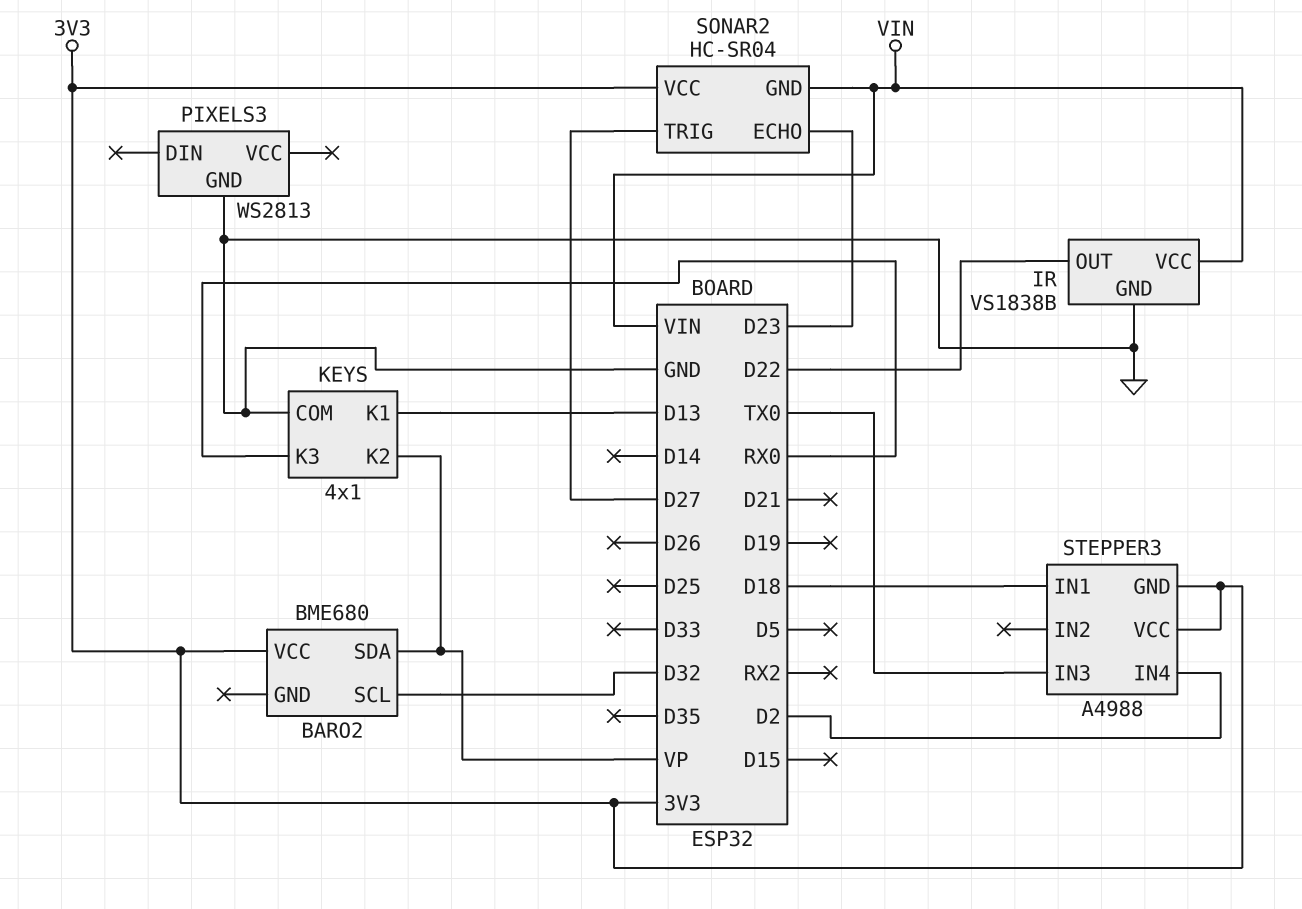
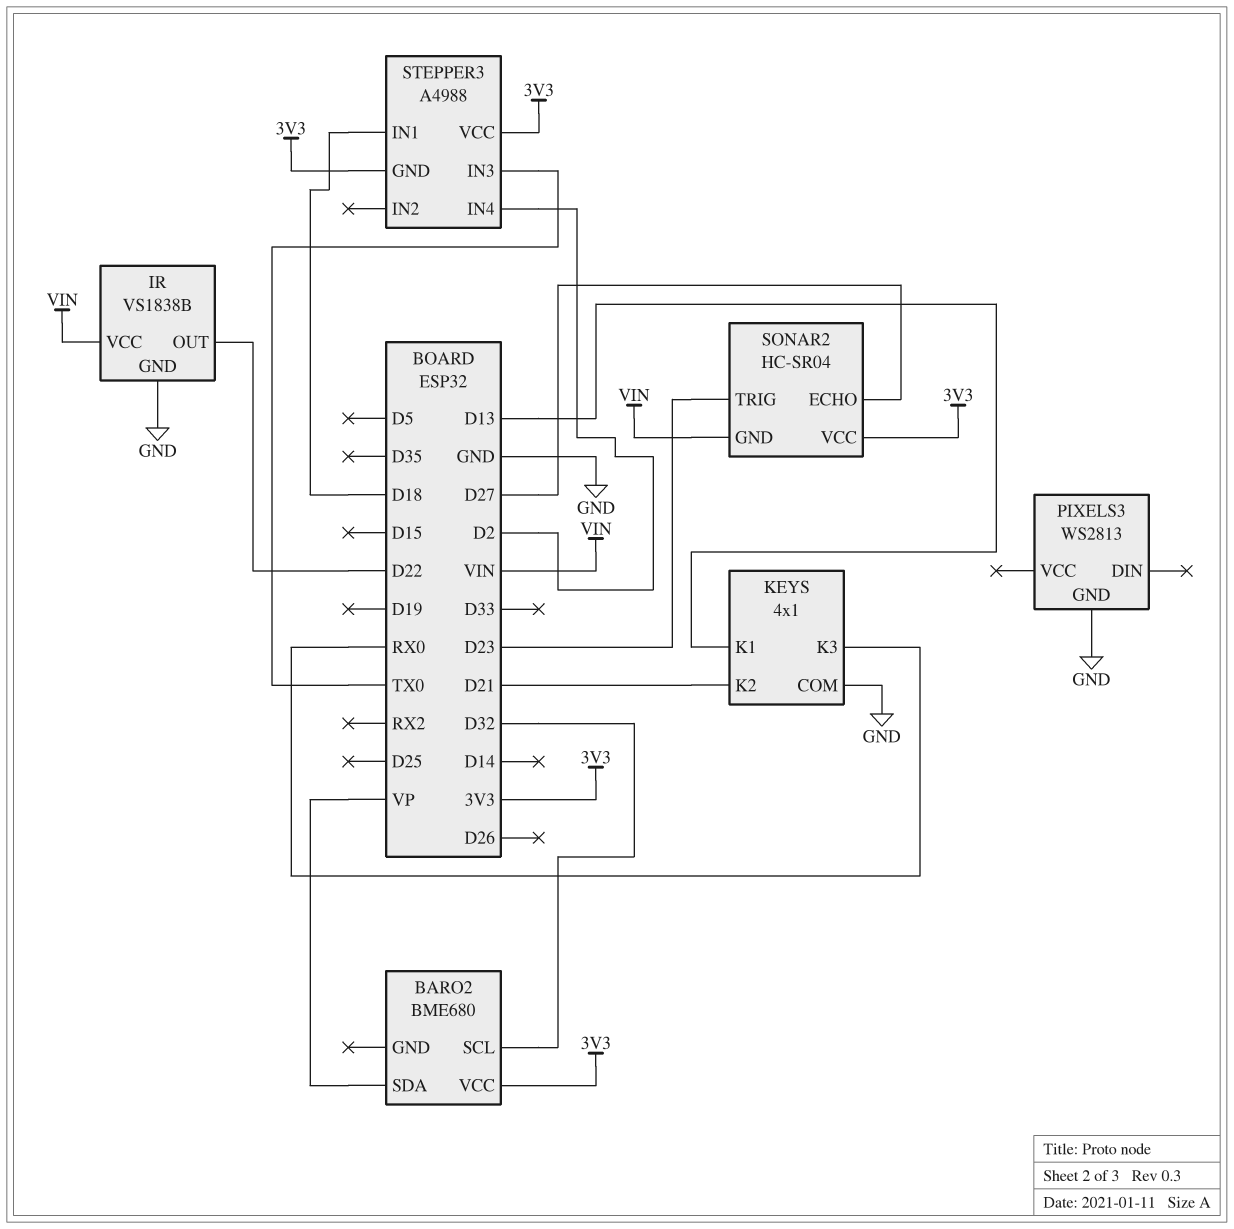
KEYS pin K2: VP -> D21
SONAR2 pin ECHO: D23 -> D27
SONAR2 pin TRIG: D27 -> D23

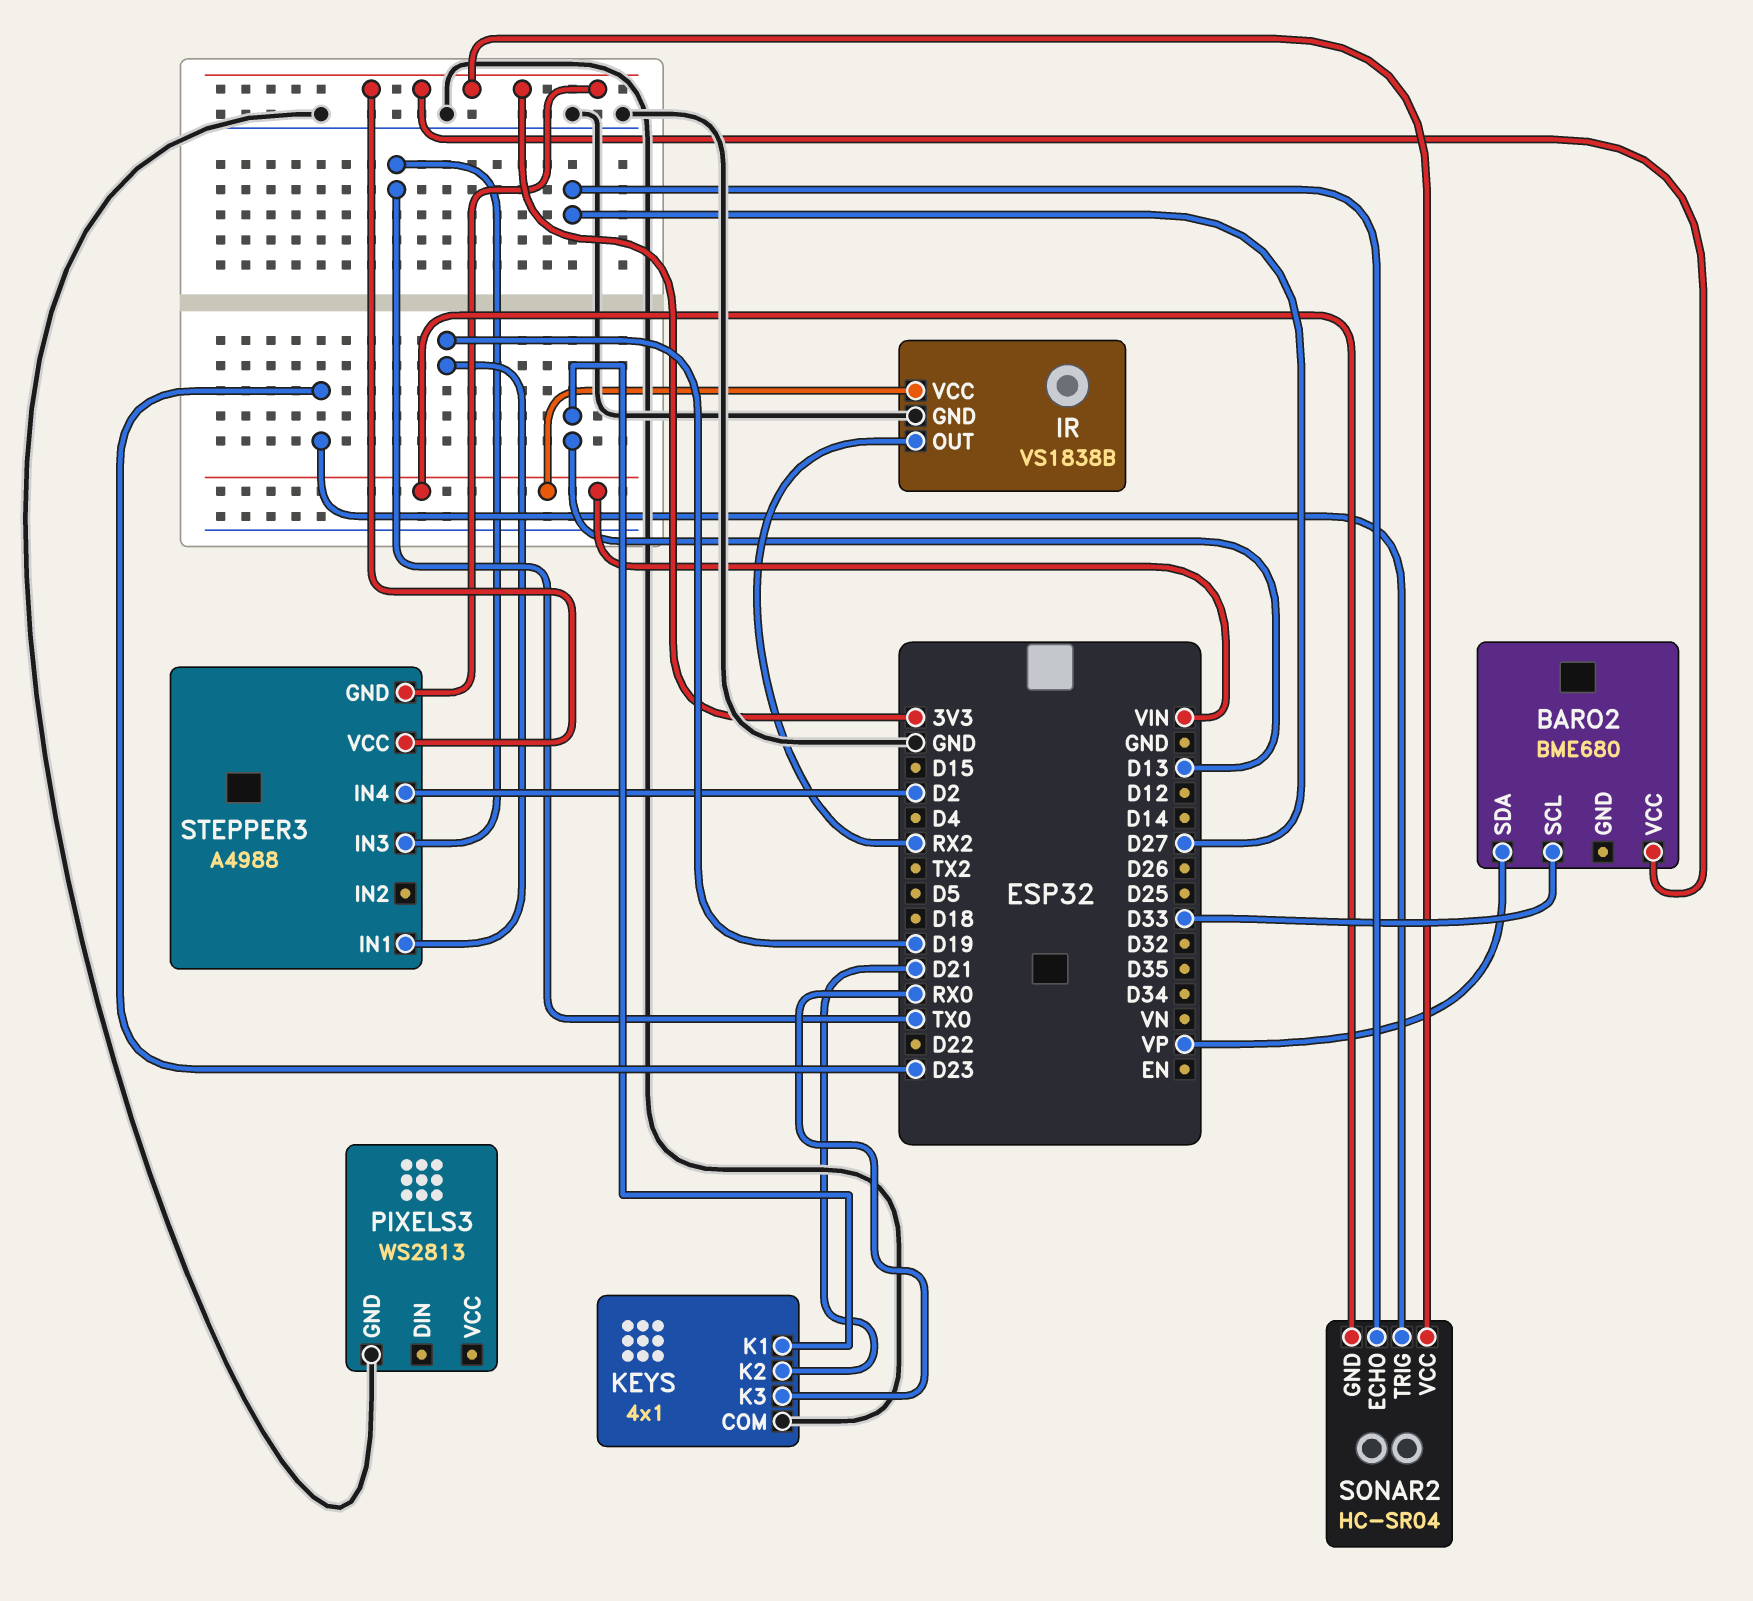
BARO2 pin SCL: D32 -> D33
IR pin OUT: D22 -> RX2
STEPPER3 pin IN1: D18 -> D19

